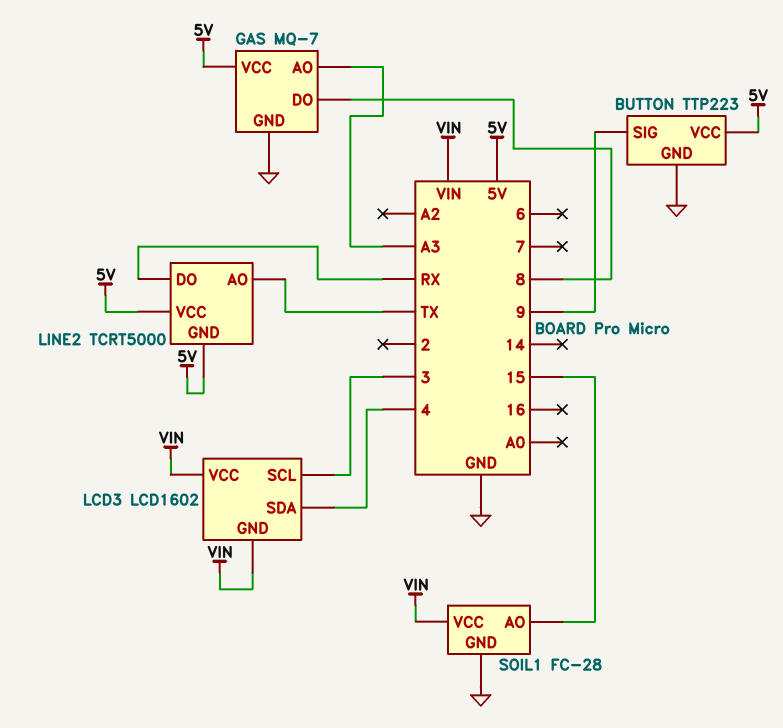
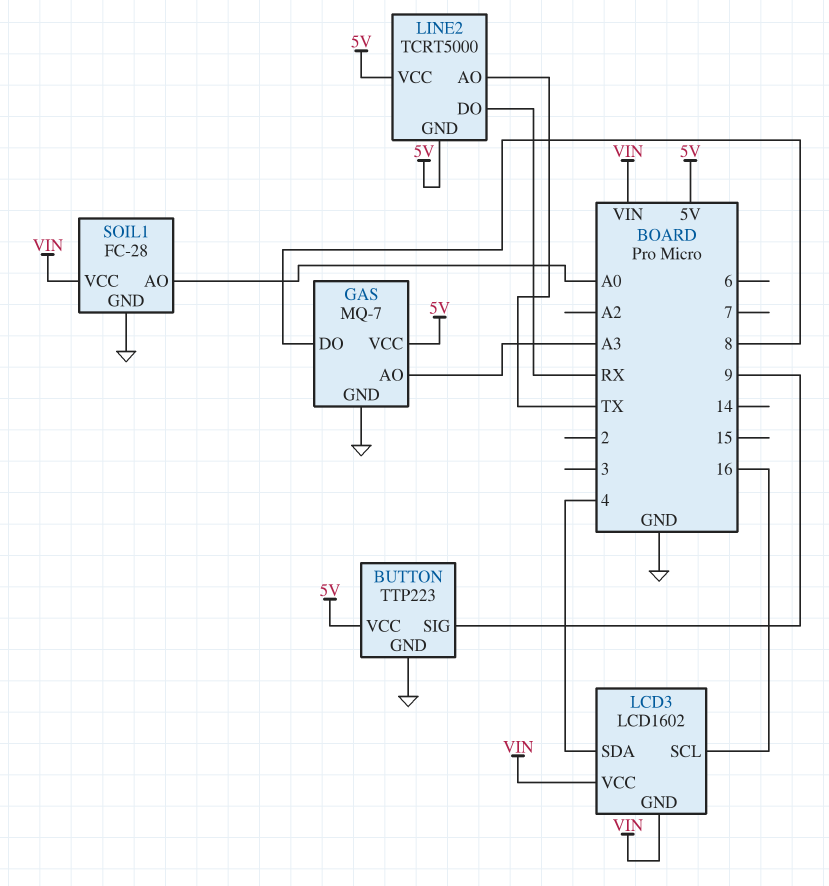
LCD3 pin SCL: 3 -> 16
SOIL1 pin AO: 15 -> A0

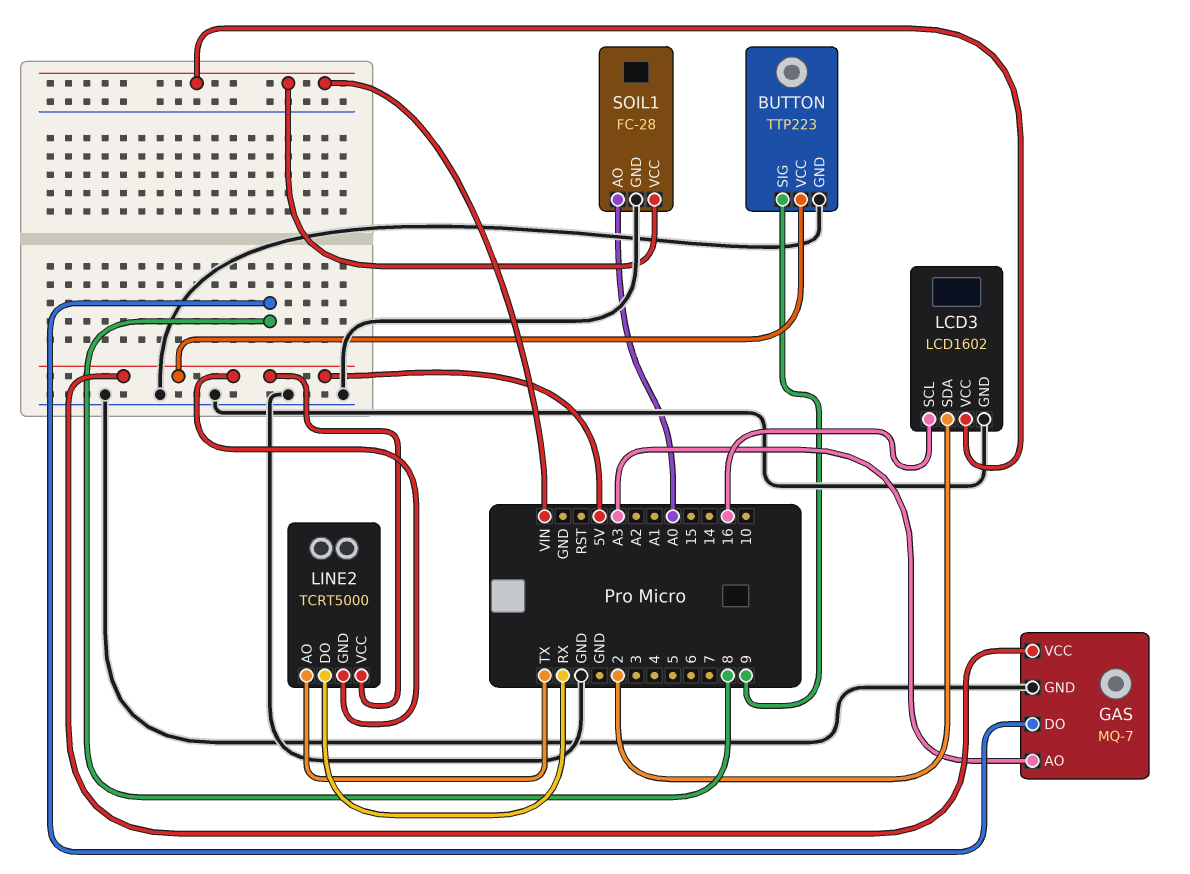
LCD3 pin GND: VIN -> GND
LCD3 pin SDA: 4 -> 2

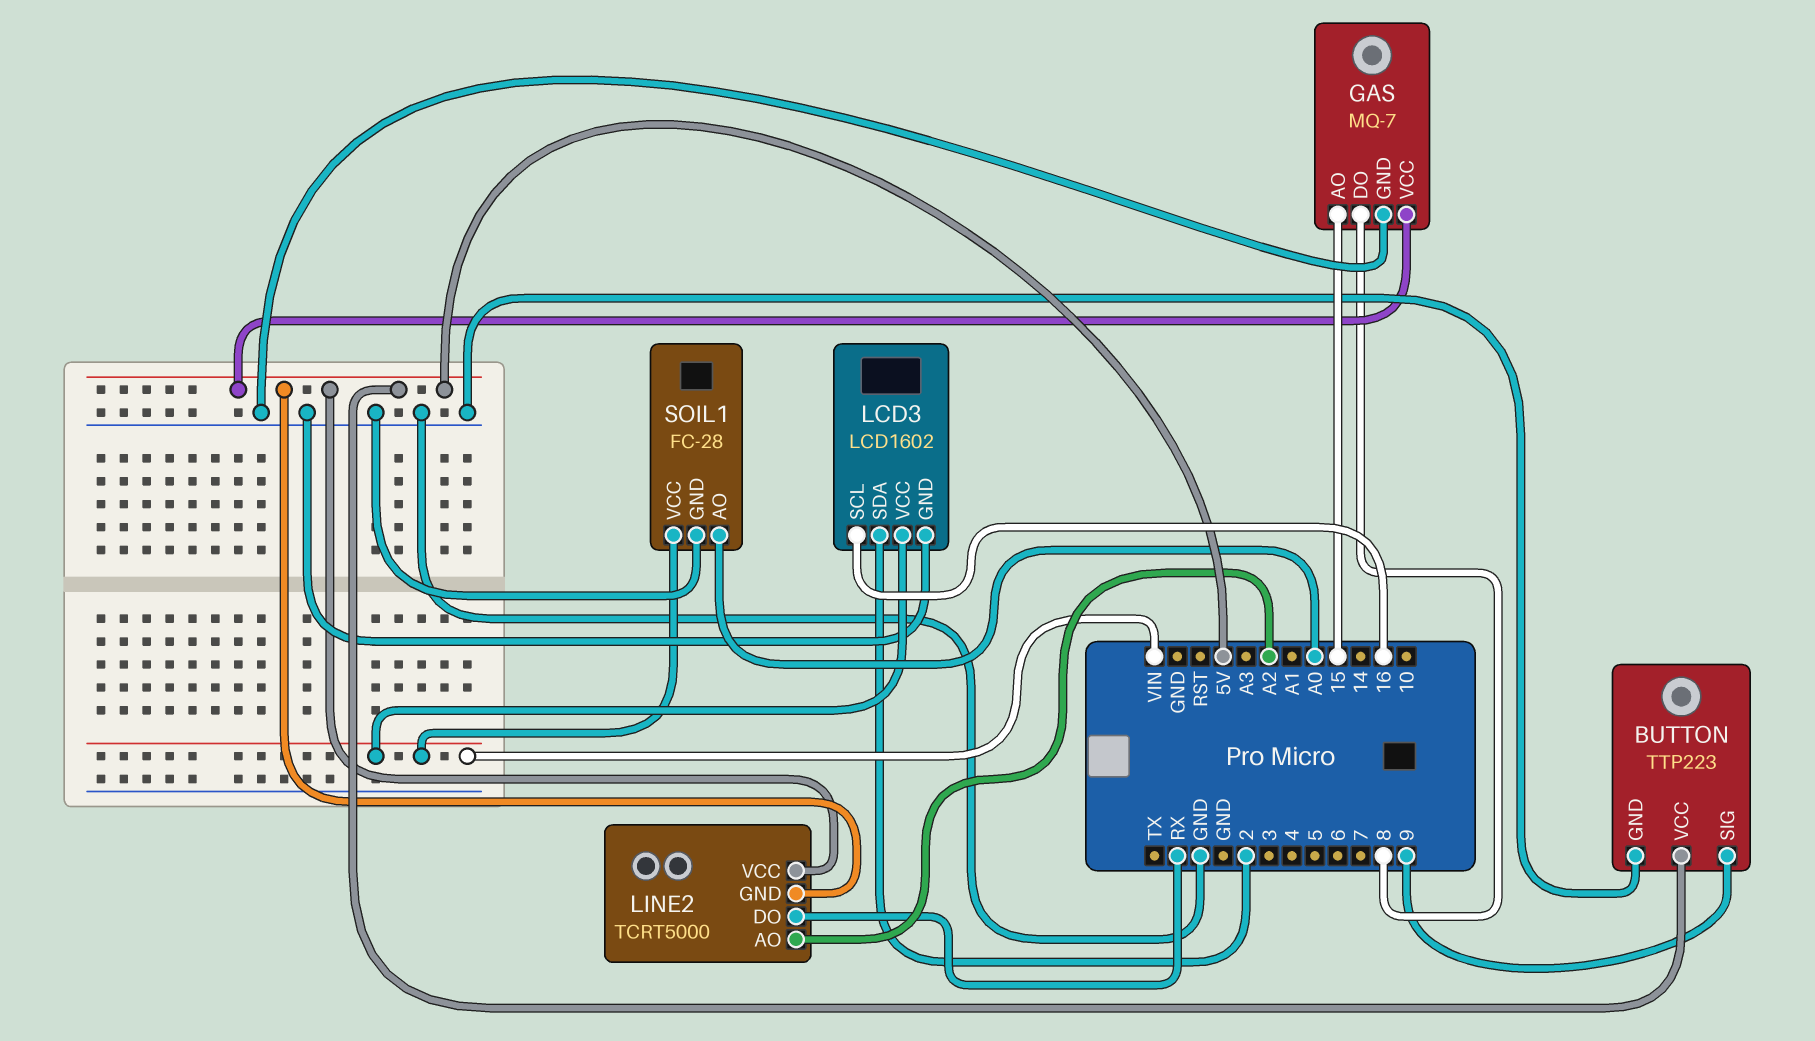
GAS pin AO: A3 -> 15
LINE2 pin AO: TX -> A2

